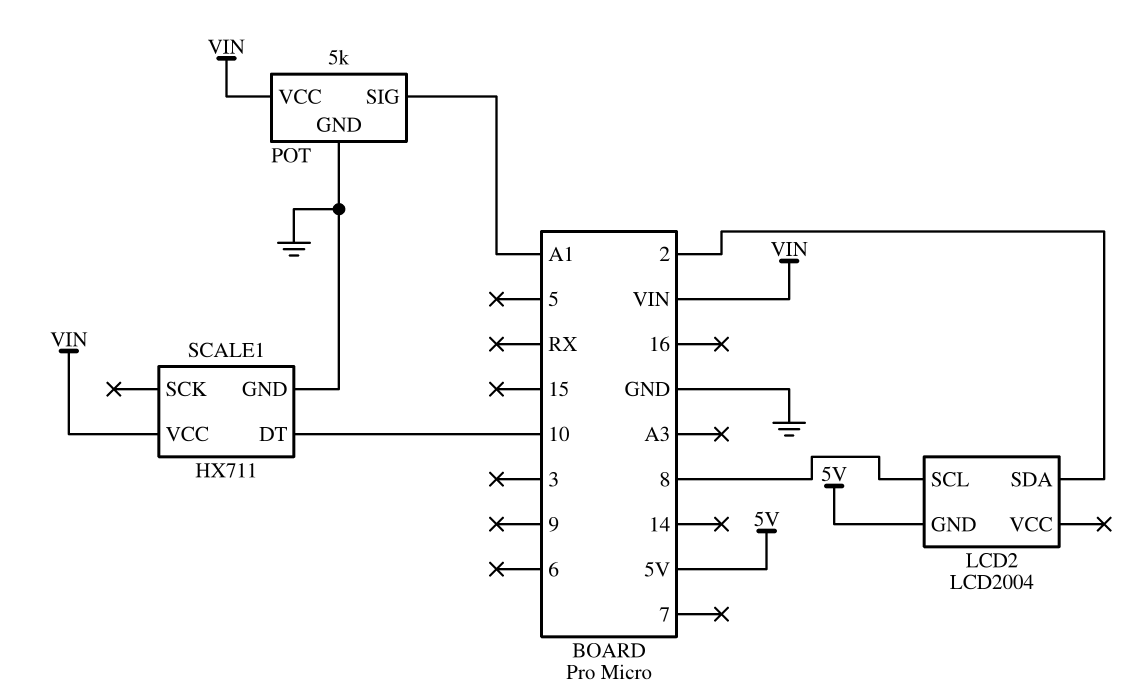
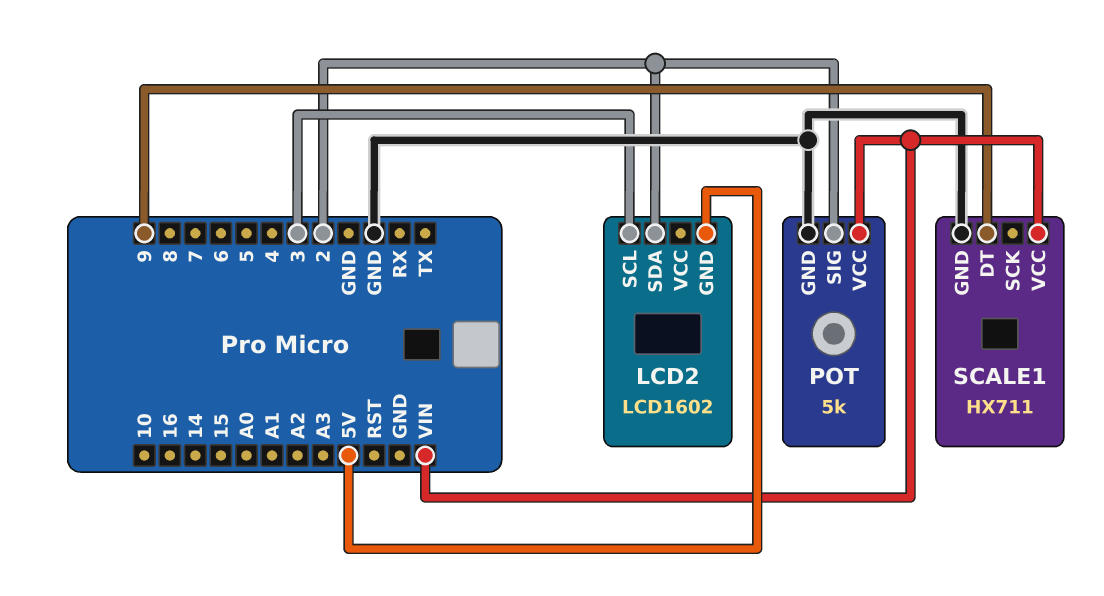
LCD2: LCD2004 -> LCD1602
LCD2 pin SCL: 8 -> 3
POT pin SIG: A1 -> 2
SCALE1 pin DT: 10 -> 9

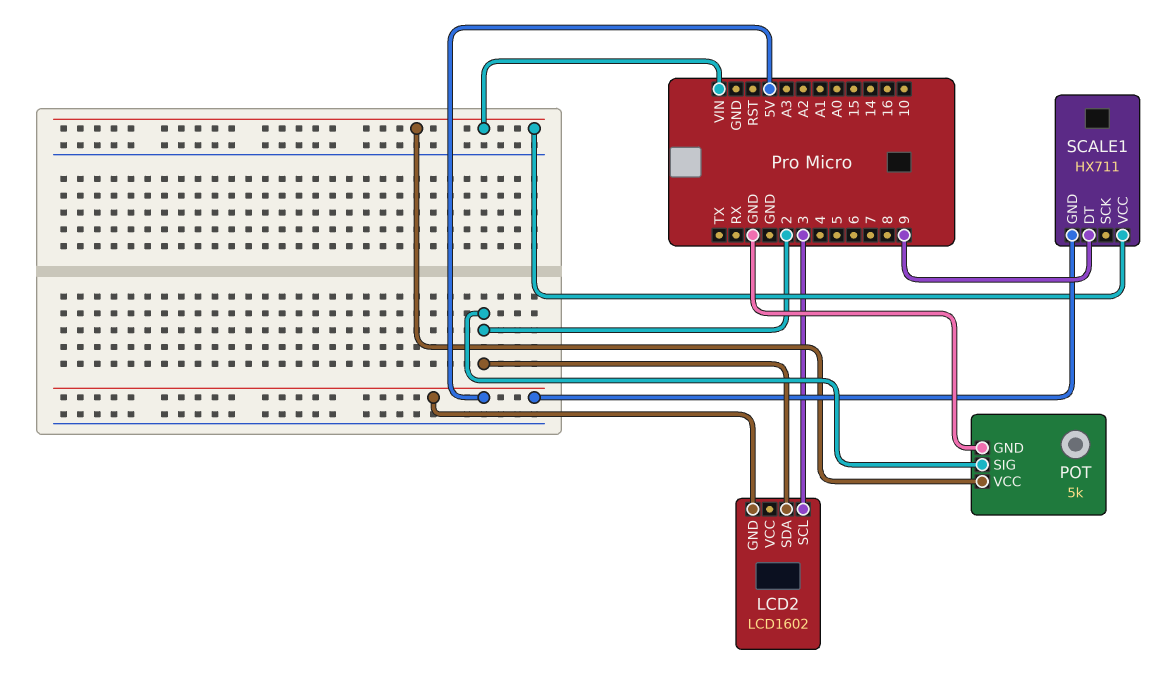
SCALE1 pin GND: GND -> 5V

